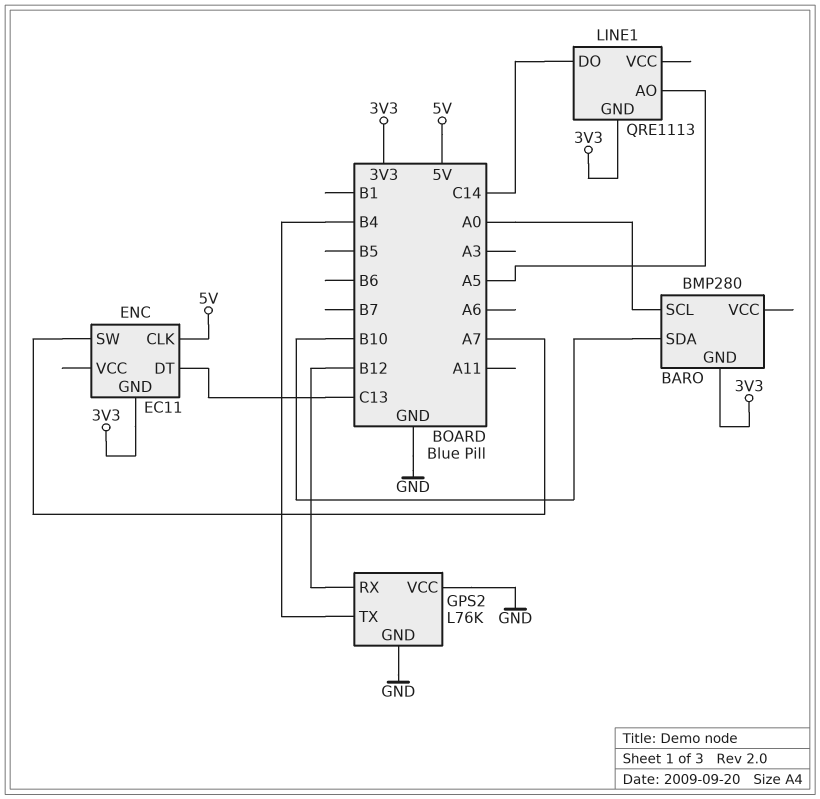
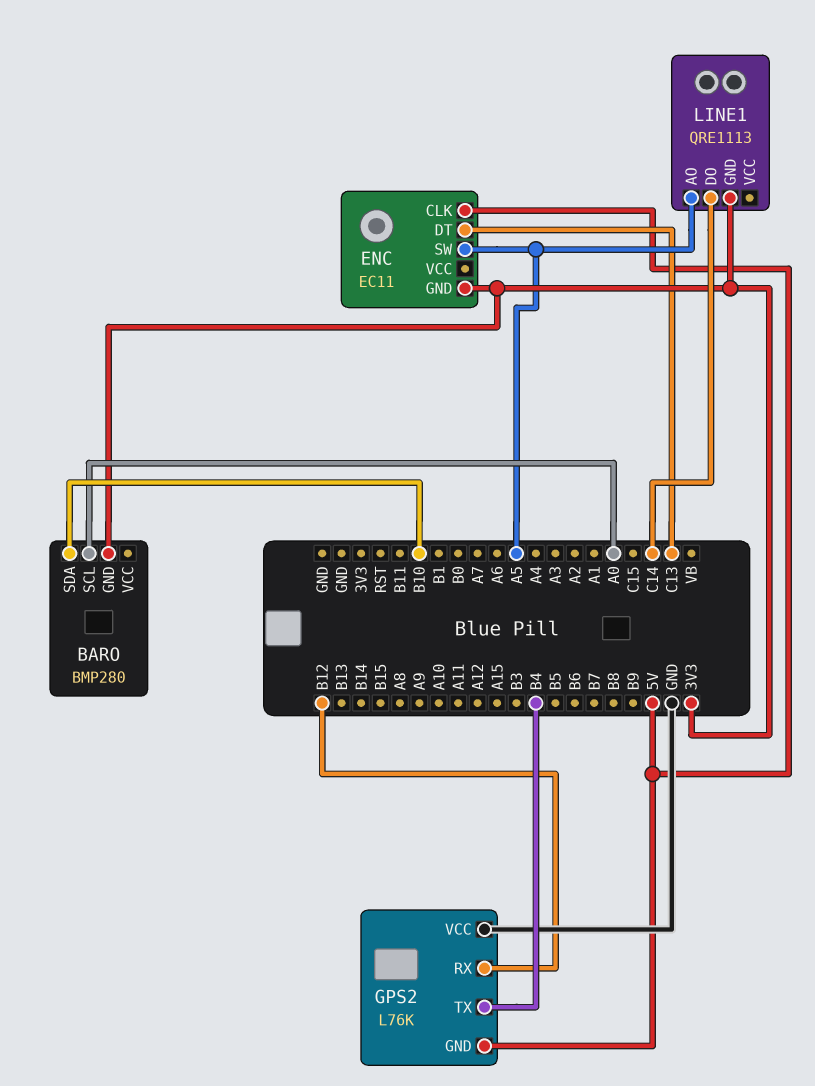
ENC pin SW: A7 -> A5
GPS2 pin GND: GND -> 5V

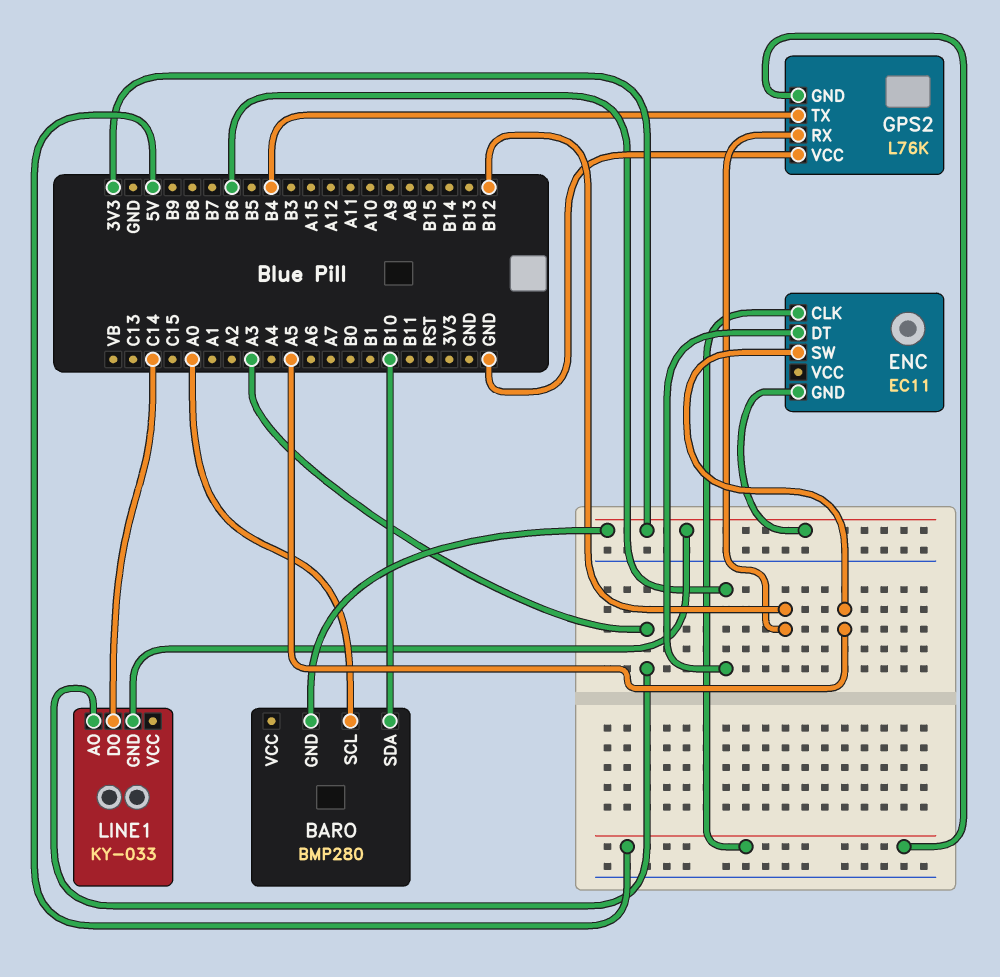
ENC pin DT: C13 -> B6
LINE1: QRE1113 -> KY-033
LINE1 pin AO: A5 -> A3

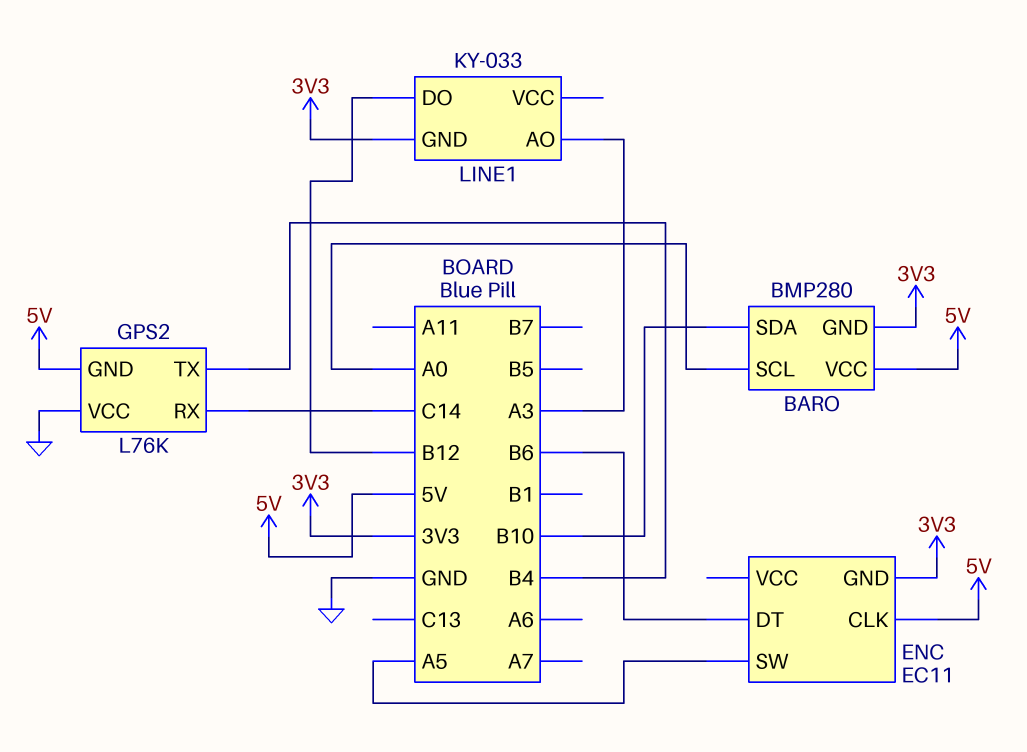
BARO pin VCC: none -> 5V
GPS2 pin RX: B12 -> C14
LINE1 pin DO: C14 -> B12

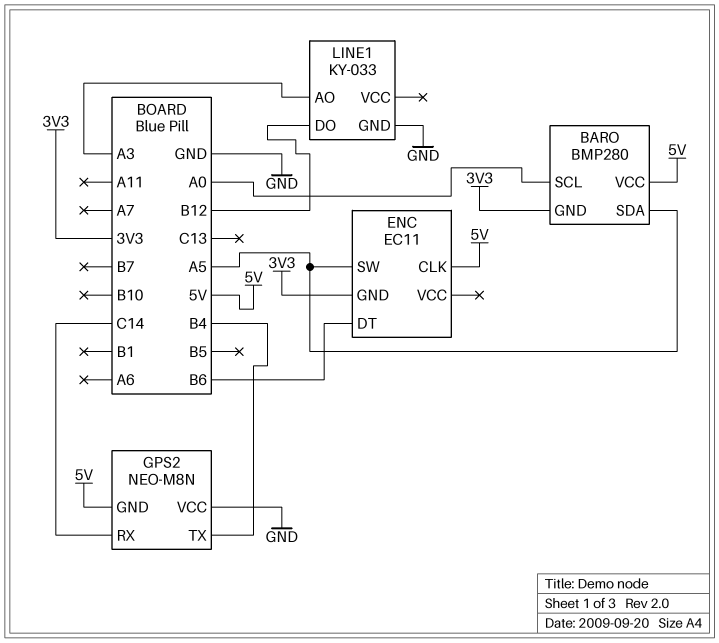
BARO pin SDA: B10 -> A5
GPS2: L76K -> NEO-M8N
LINE1 pin GND: 3V3 -> GND

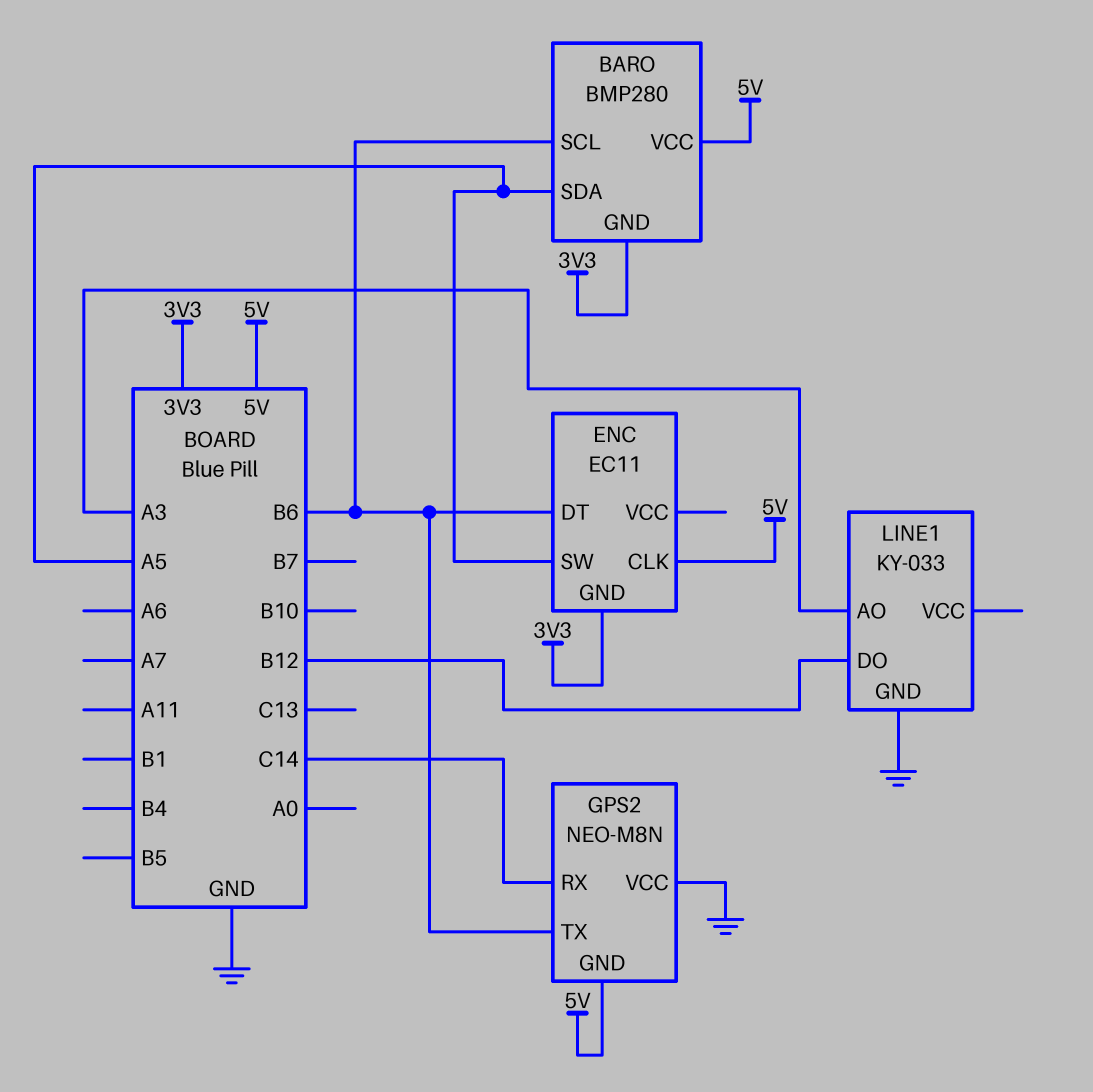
BARO pin SCL: A0 -> B6
GPS2 pin TX: B4 -> B6

